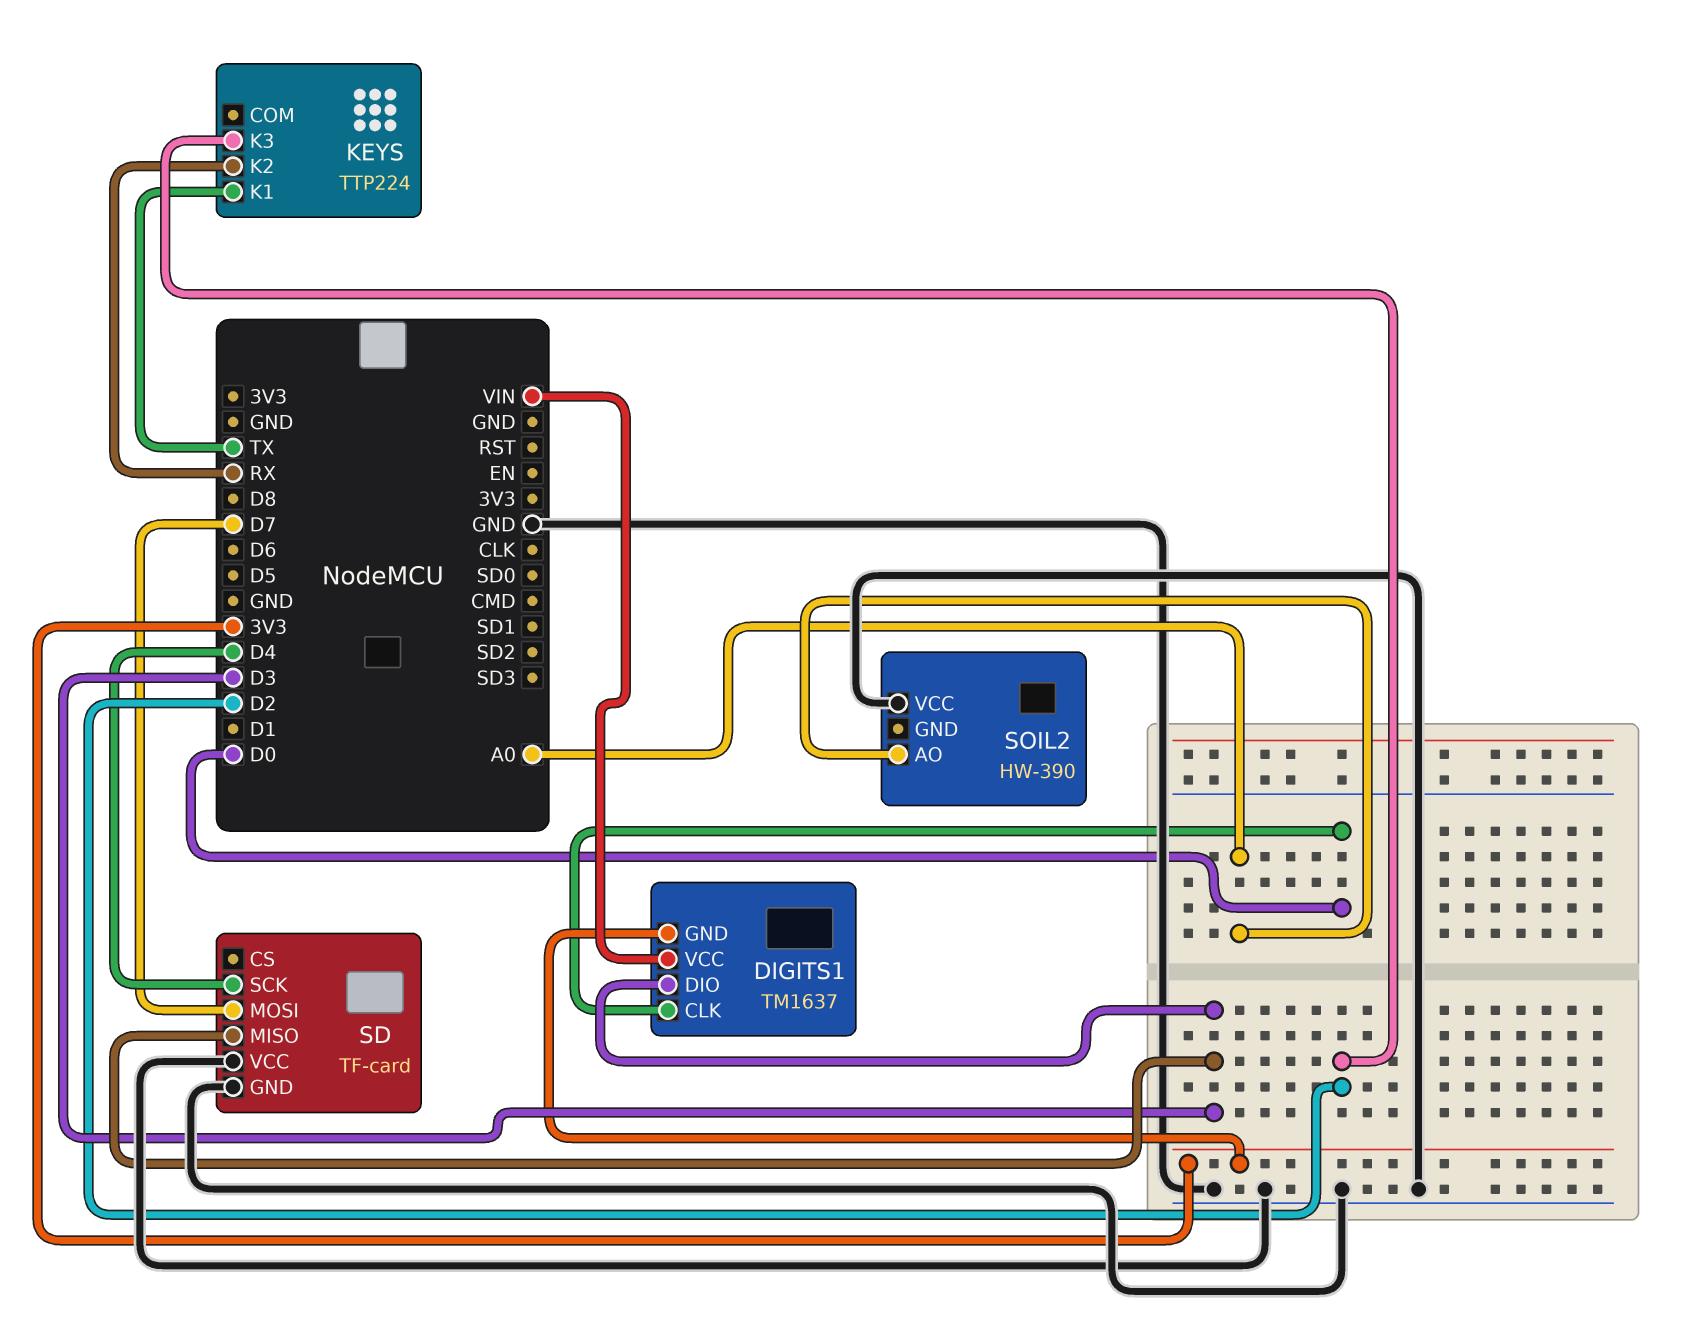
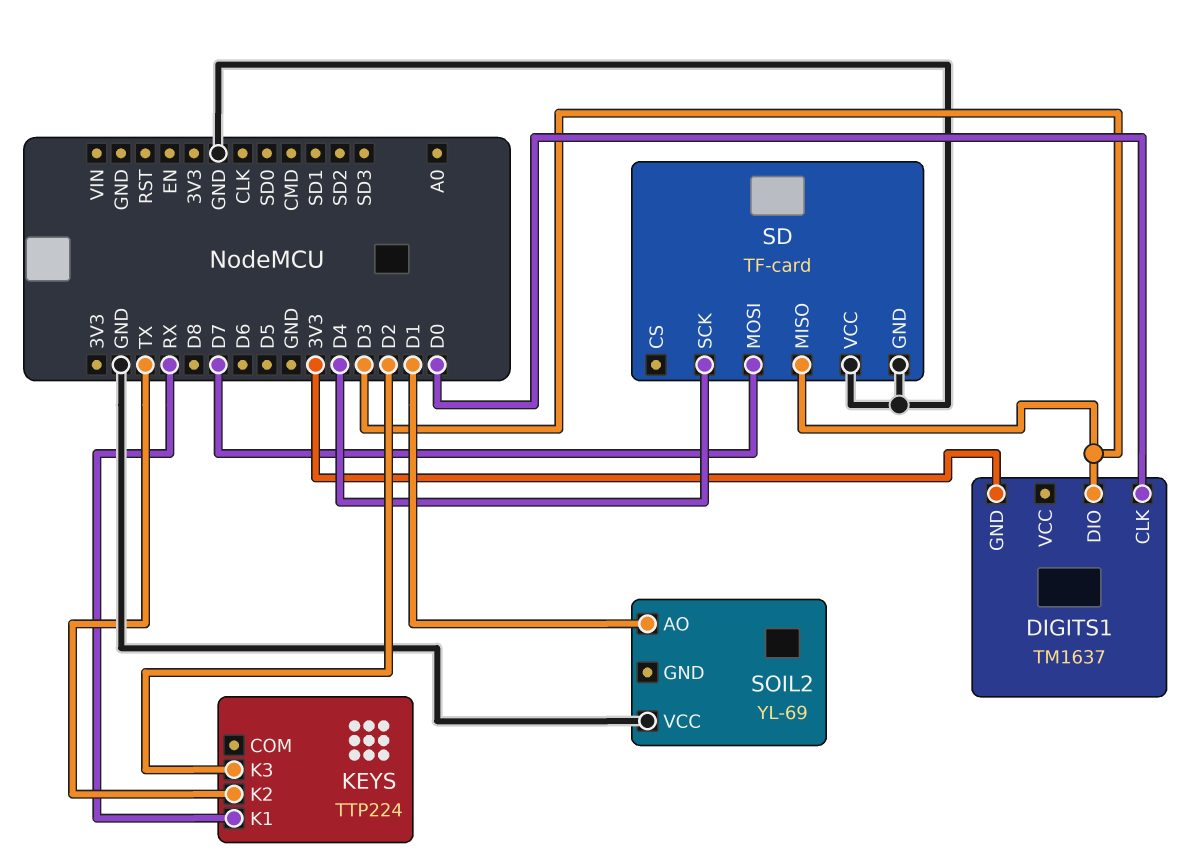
DIGITS1 pin VCC: VIN -> none
KEYS pin K1: TX -> RX
KEYS pin K2: RX -> TX
SOIL2: HW-390 -> YL-69
SOIL2 pin AO: A0 -> D1

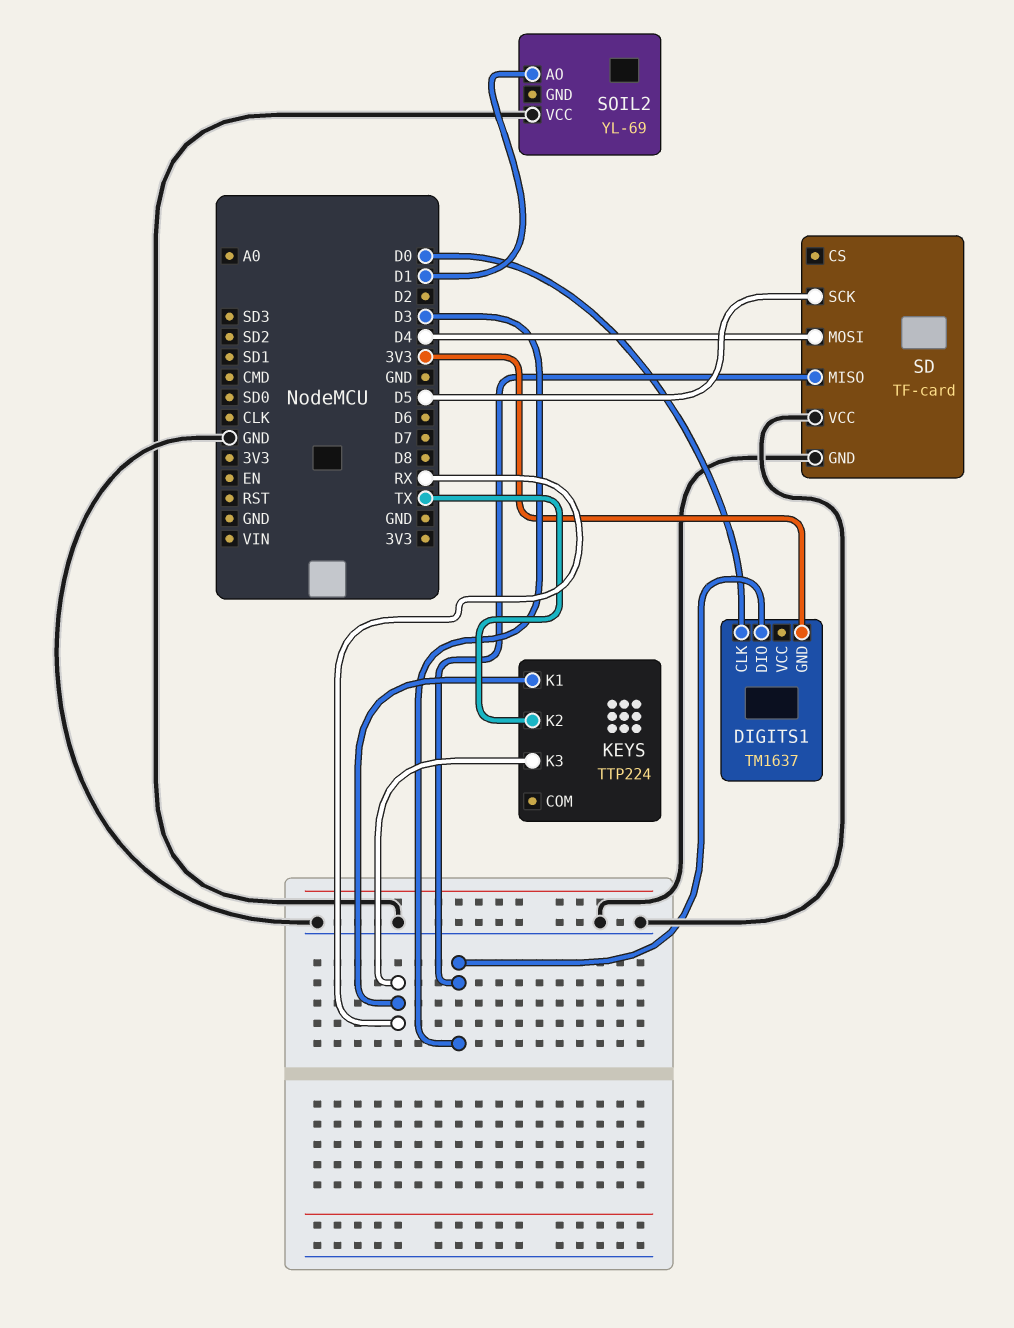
KEYS pin K3: D2 -> RX
SD pin MOSI: D7 -> D4
SD pin SCK: D4 -> D5

